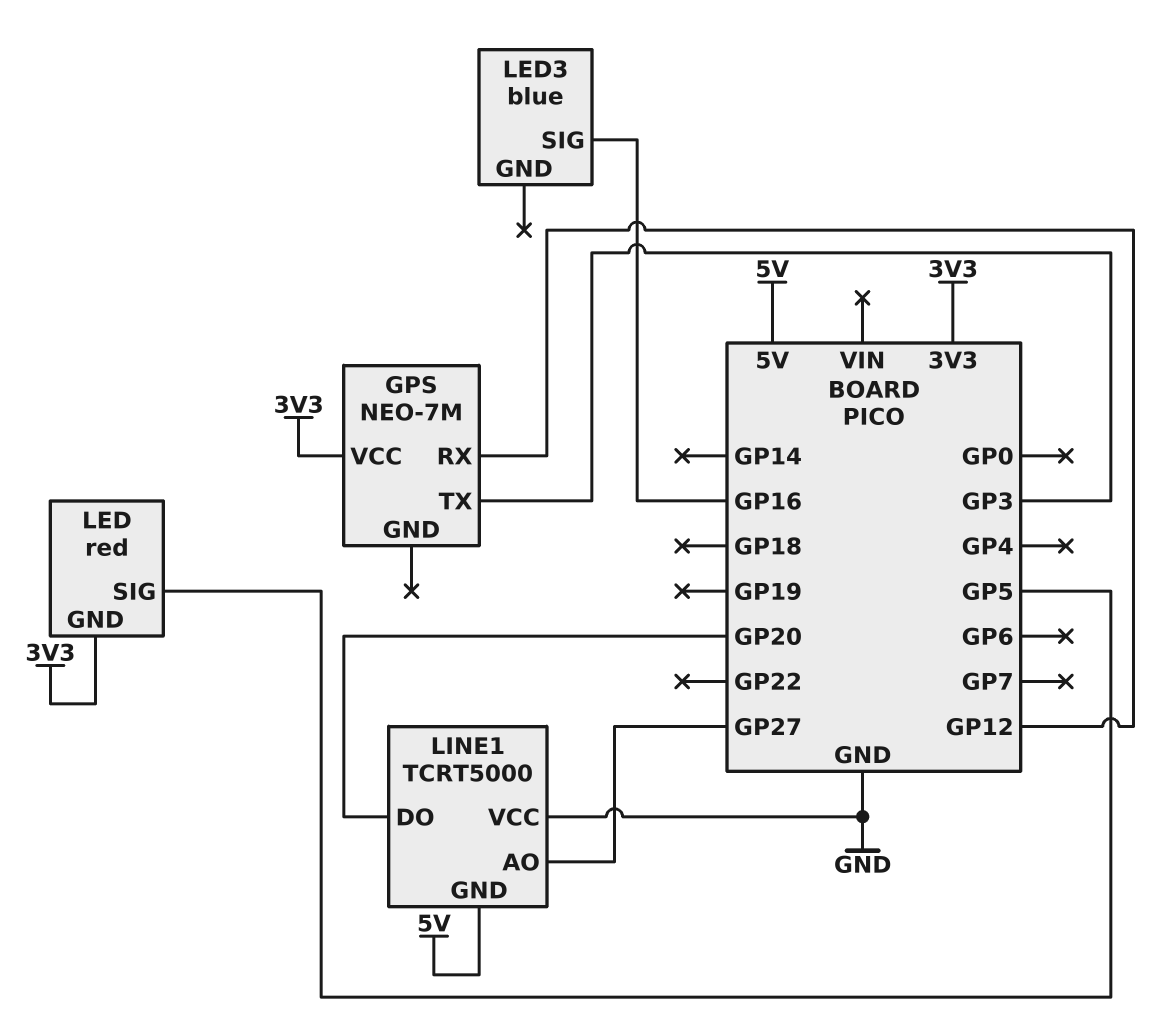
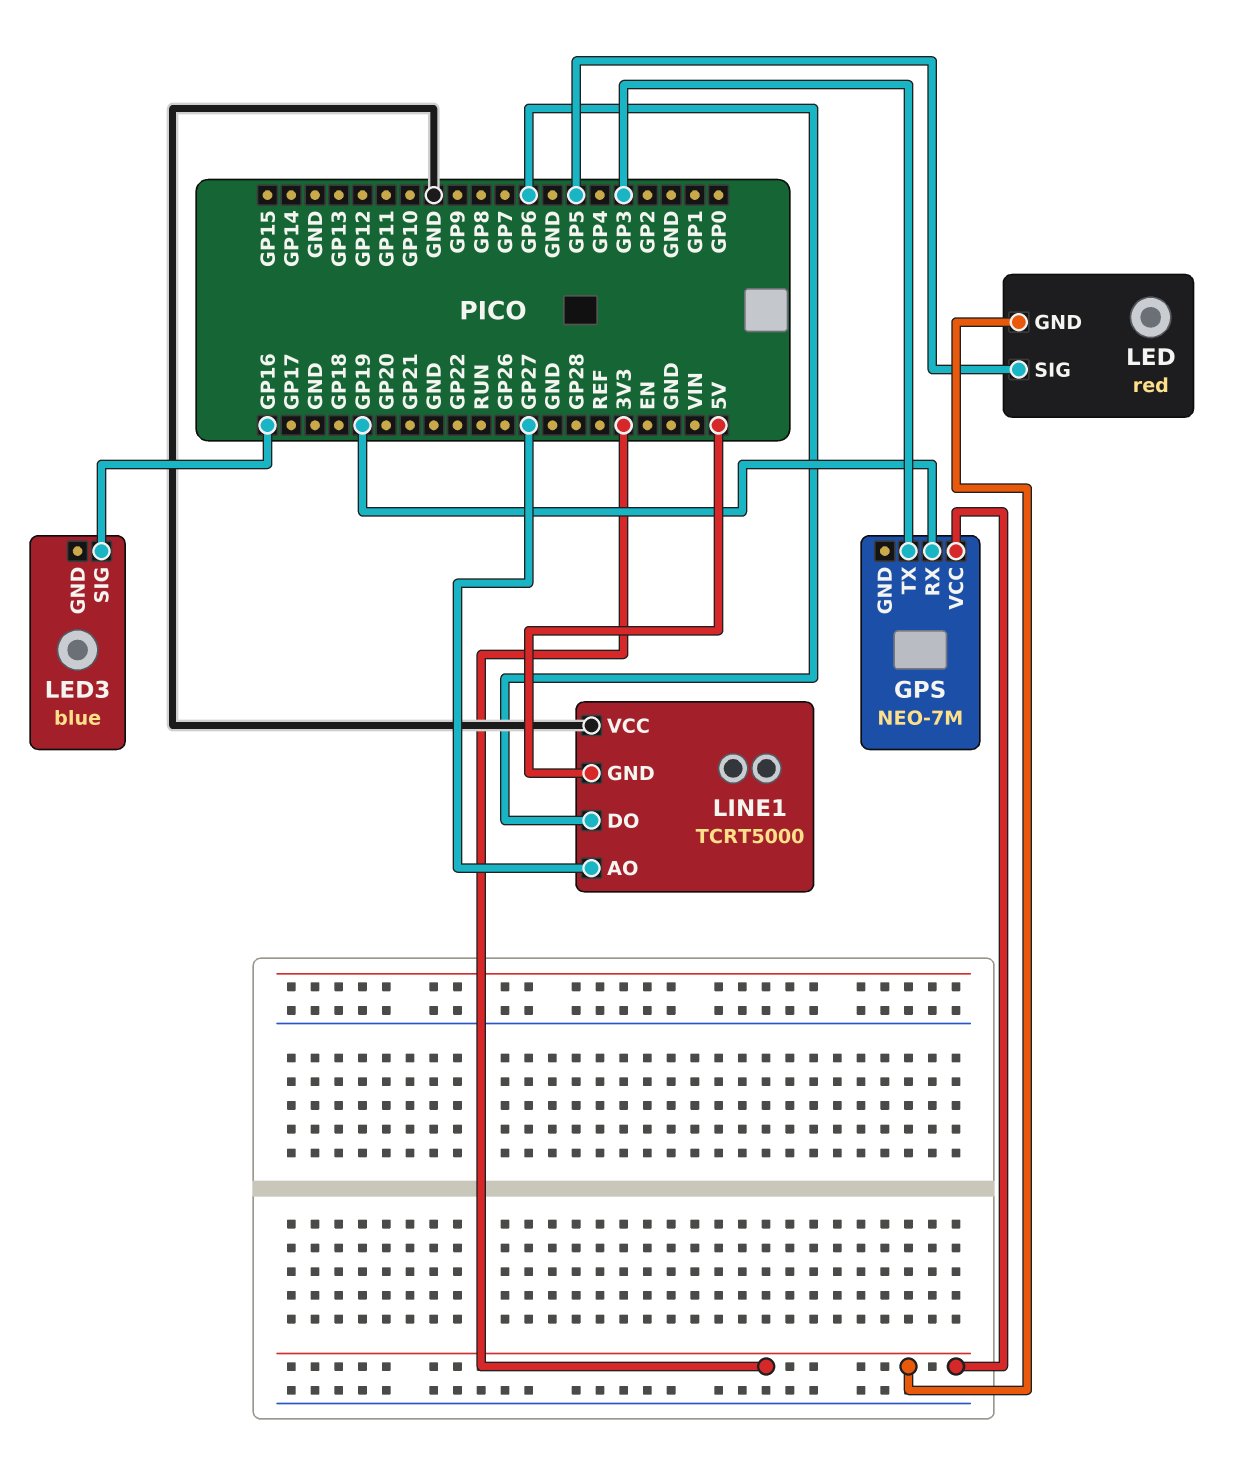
GPS pin RX: GP12 -> GP19
LINE1 pin DO: GP20 -> GP6

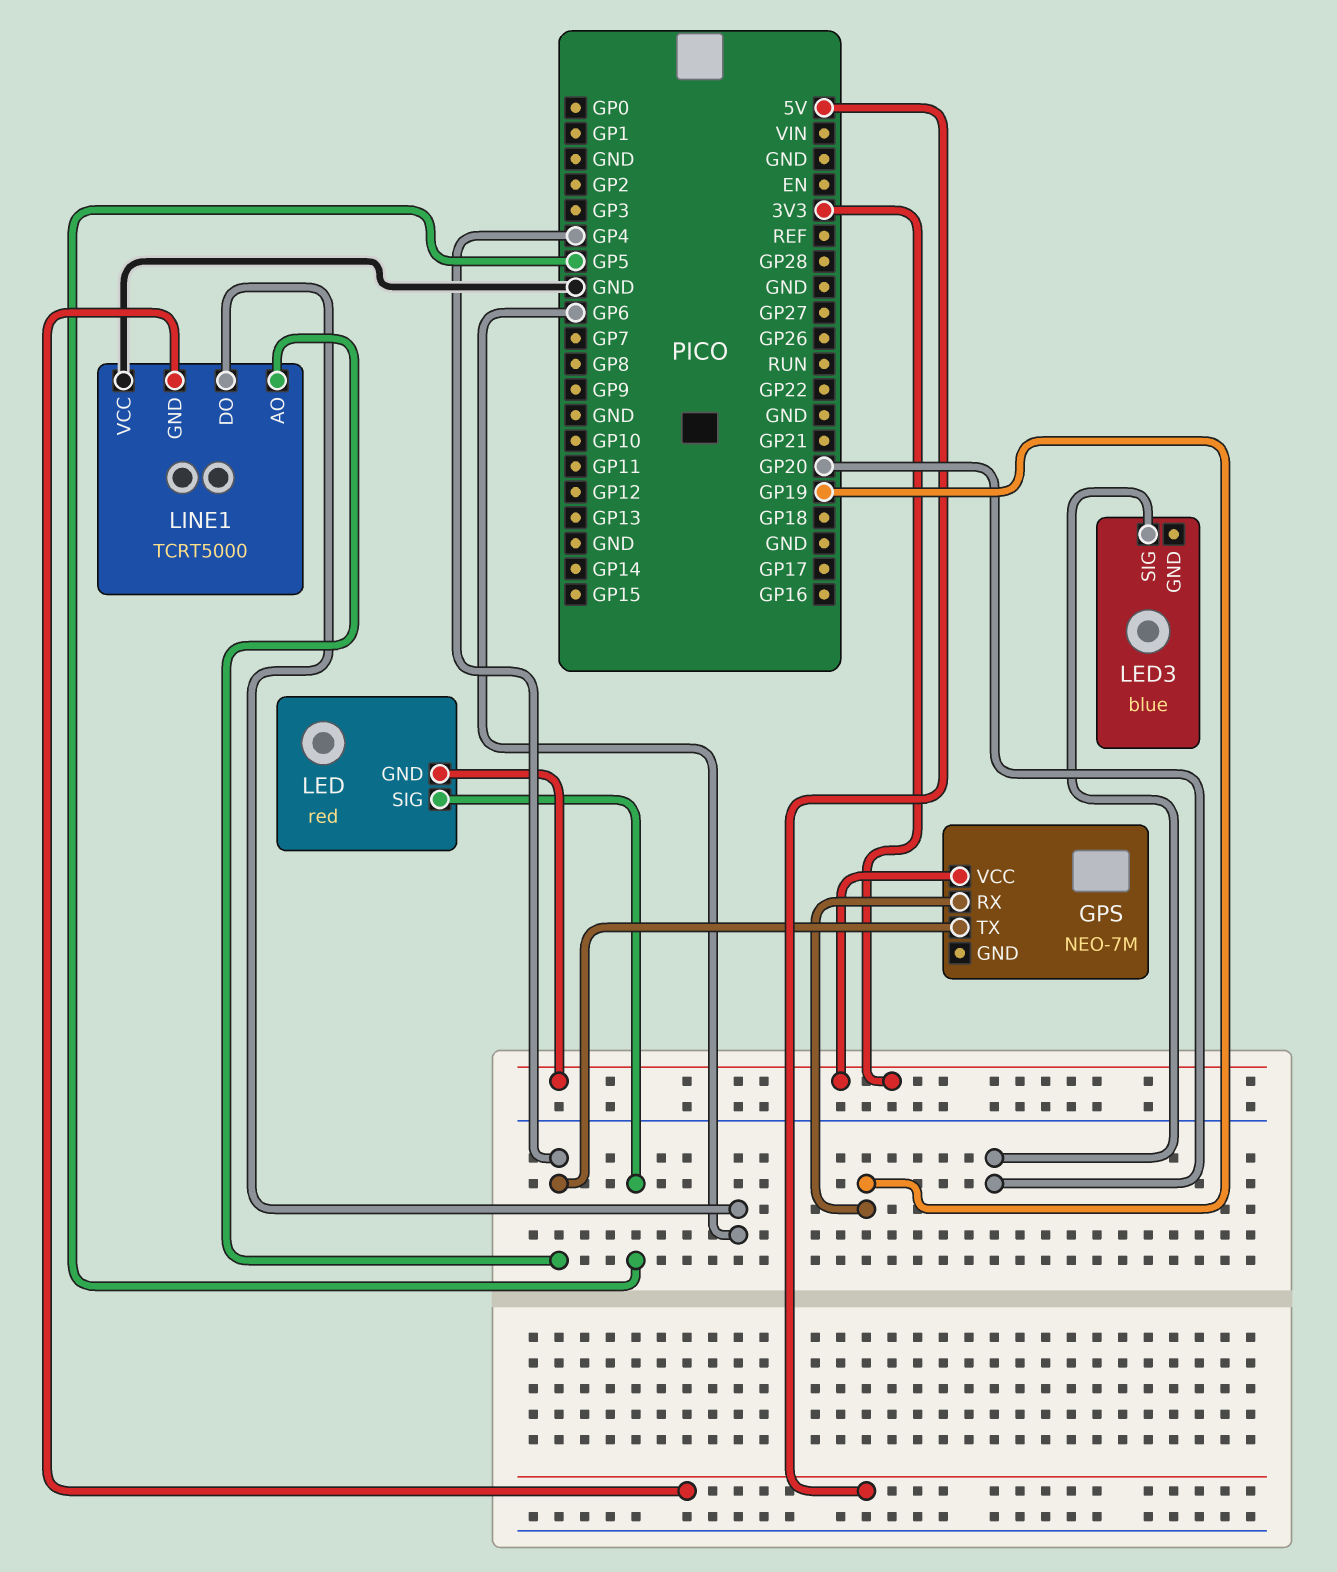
GPS pin TX: GP3 -> GP4
LED3 pin SIG: GP16 -> GP20
LINE1 pin AO: GP27 -> GP4

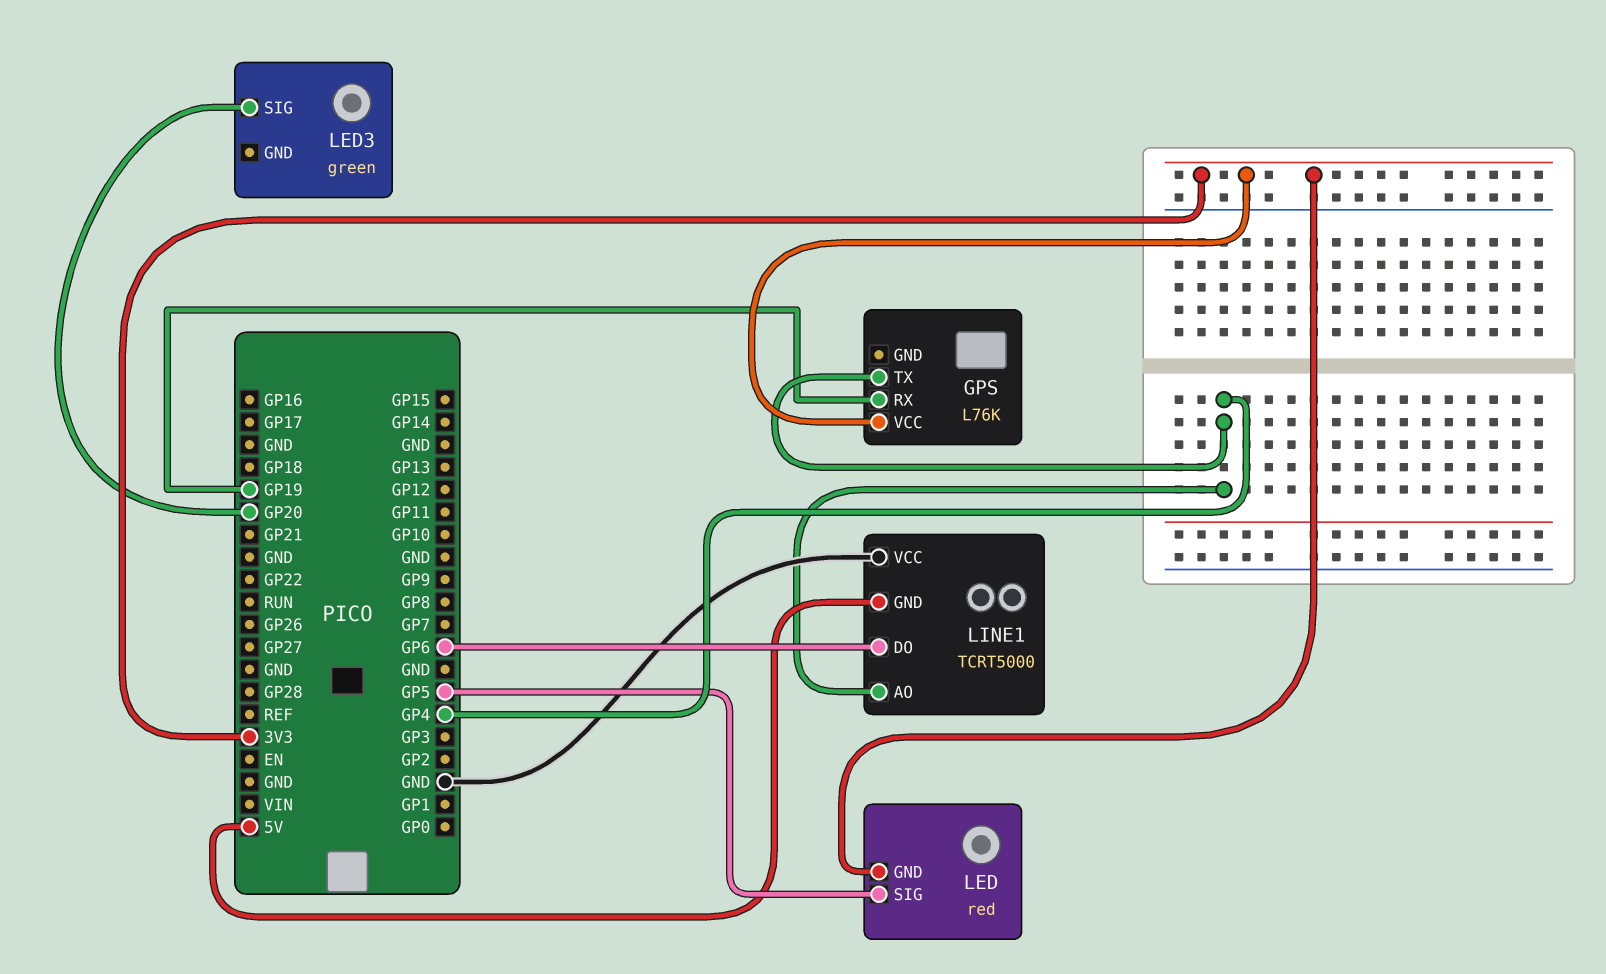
GPS: NEO-7M -> L76K
LED3: blue -> green

